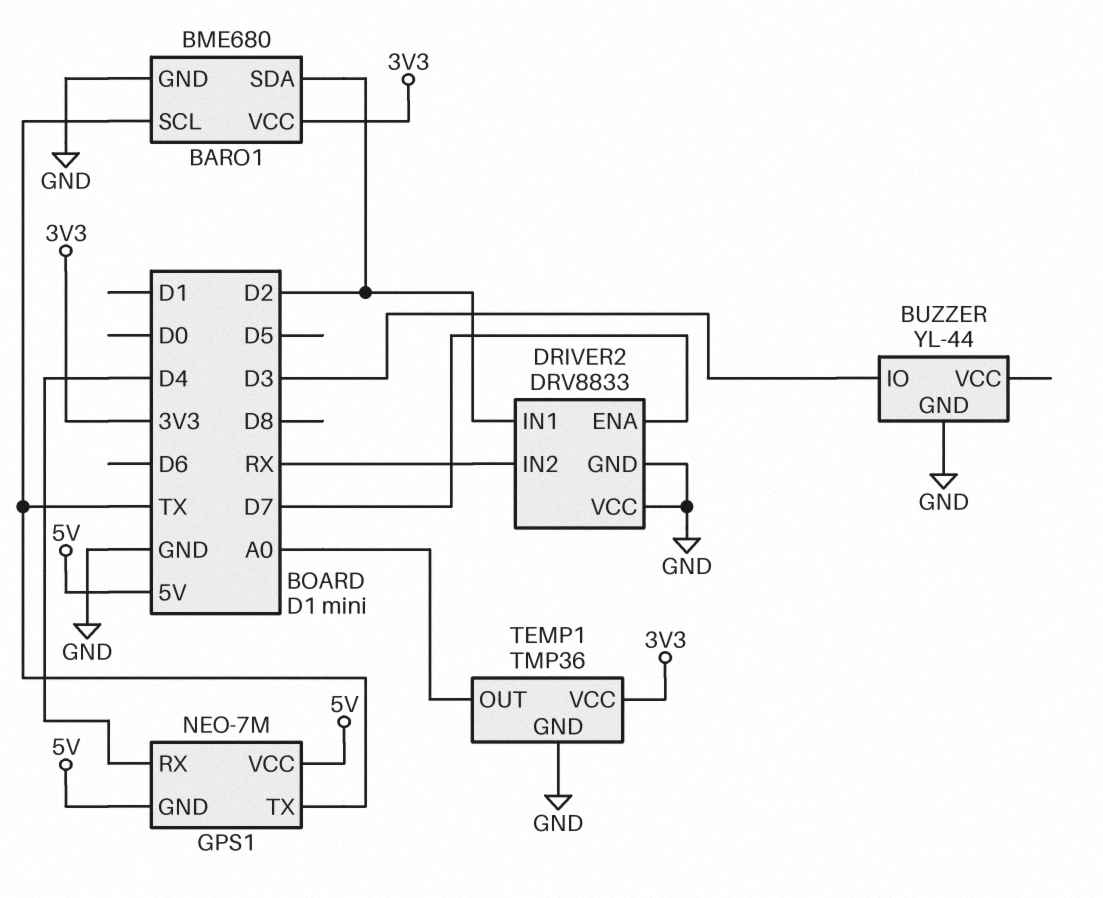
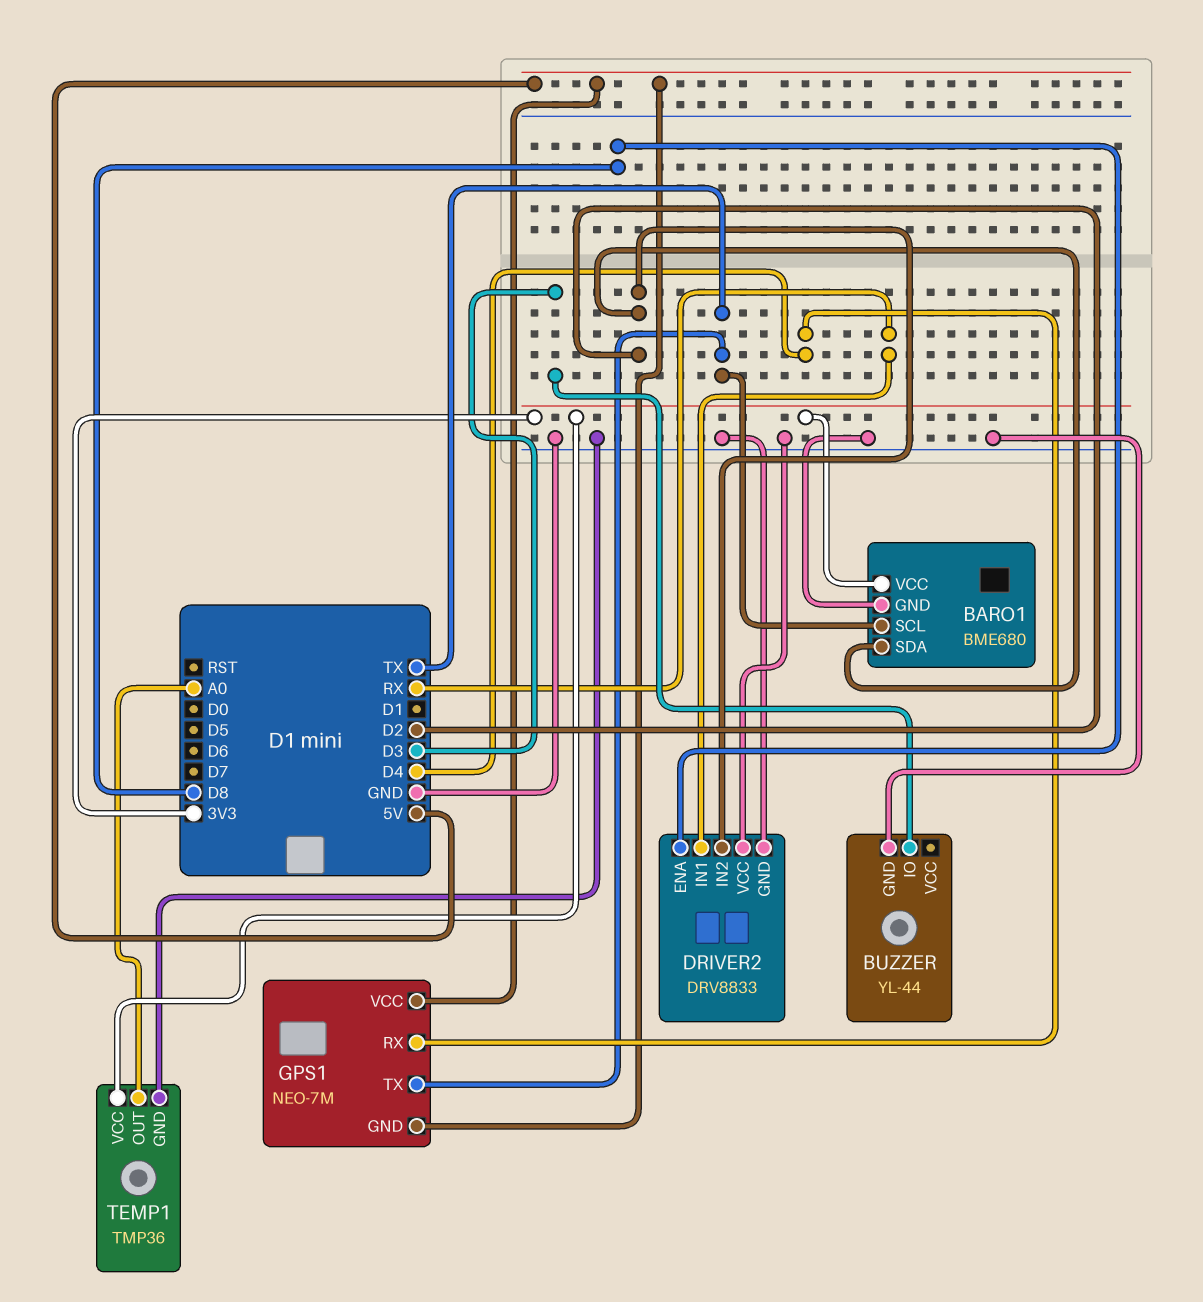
DRIVER2 pin ENA: D7 -> D8
DRIVER2 pin IN1: D2 -> RX
DRIVER2 pin IN2: RX -> D2

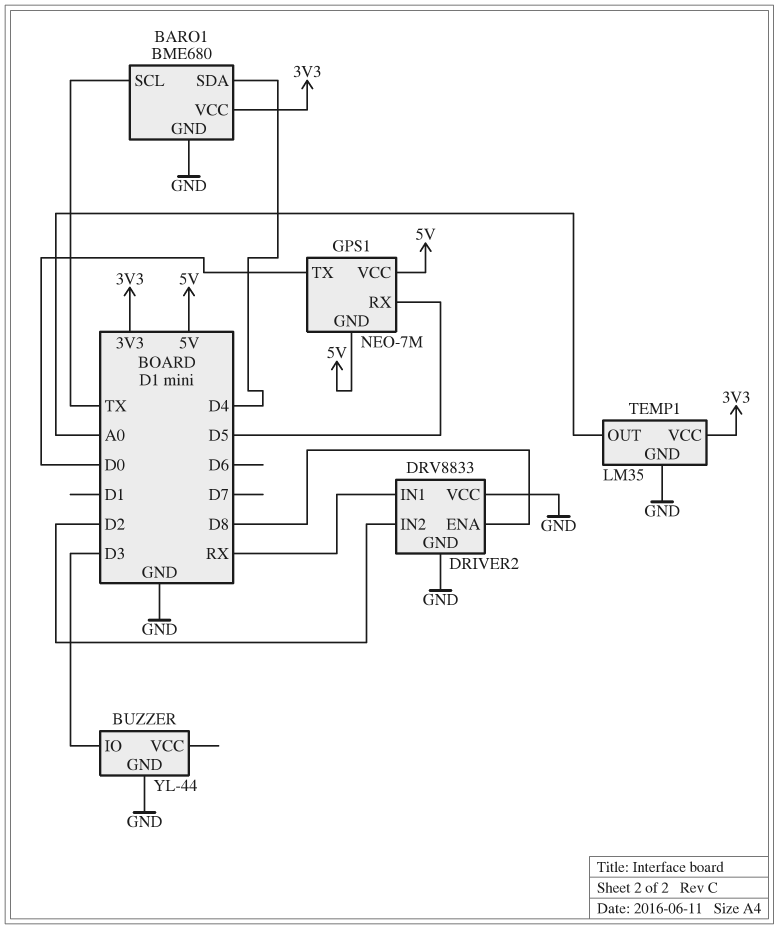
BARO1 pin SDA: D2 -> D4
GPS1 pin RX: D4 -> D5
GPS1 pin TX: TX -> D0
TEMP1: TMP36 -> LM35

